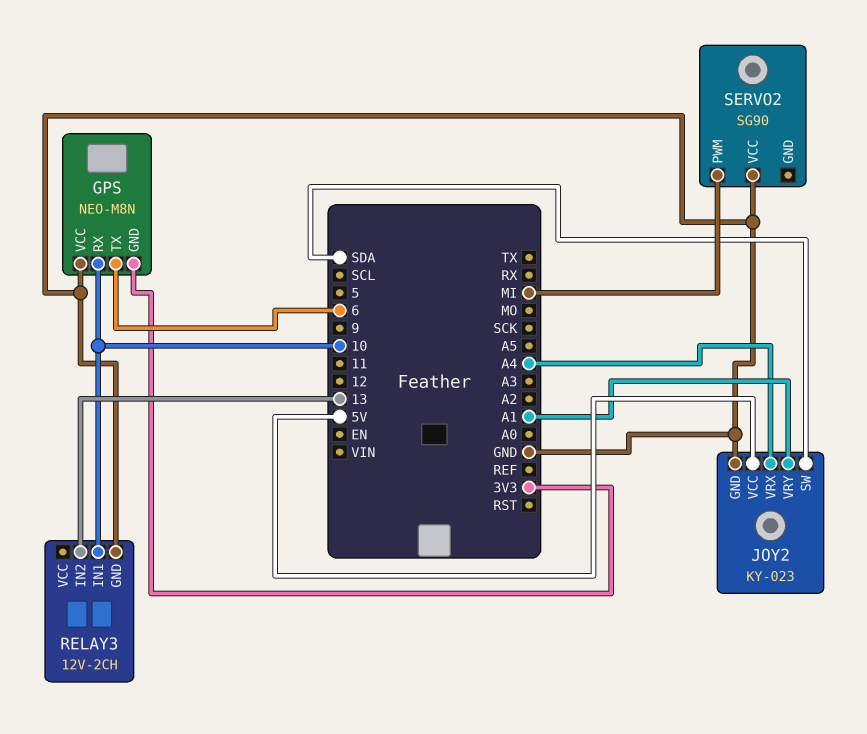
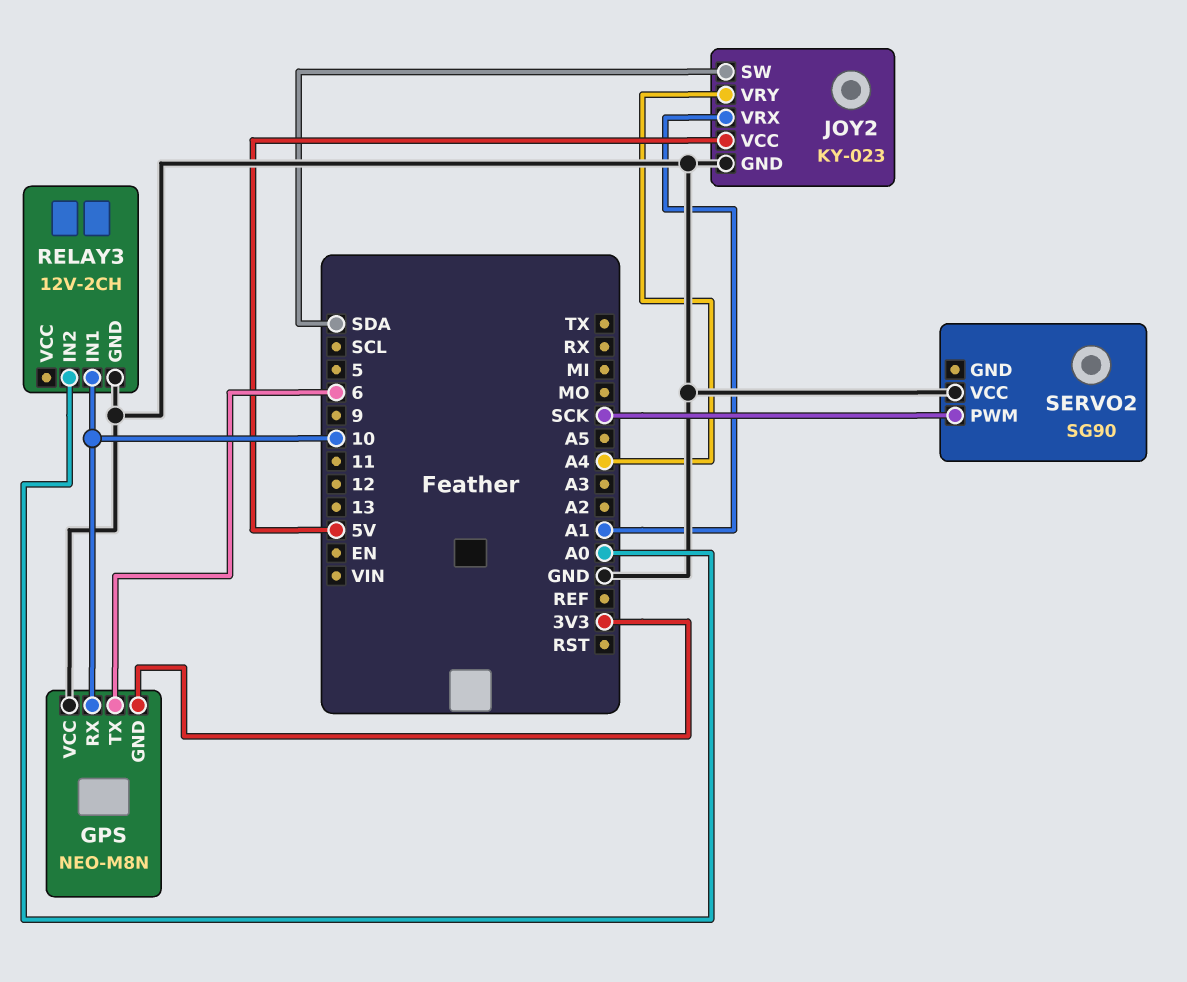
JOY2 pin VRX: A4 -> A1
JOY2 pin VRY: A1 -> A4
RELAY3 pin IN2: 13 -> A0
SERVO2 pin PWM: MI -> SCK

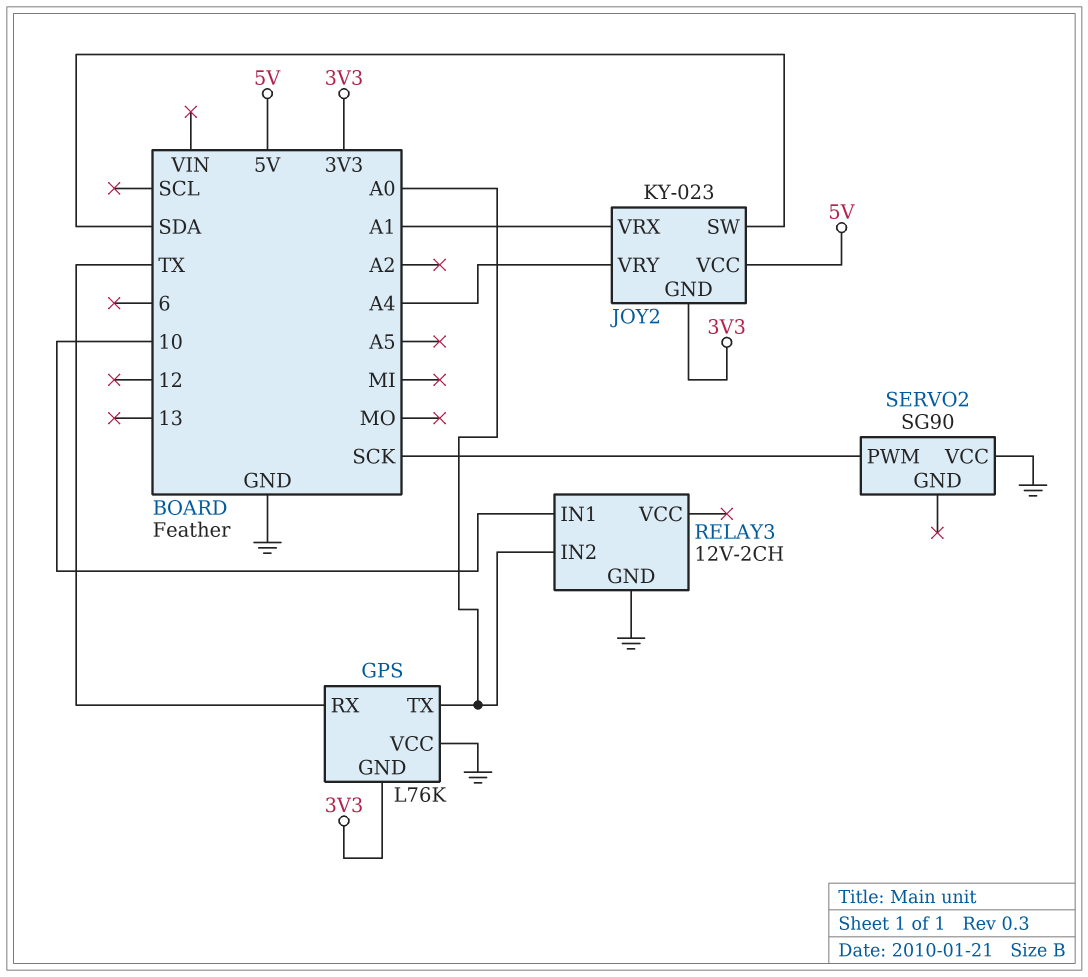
GPS: NEO-M8N -> L76K
GPS pin RX: 10 -> TX
GPS pin TX: 6 -> A0
JOY2 pin GND: GND -> 3V3

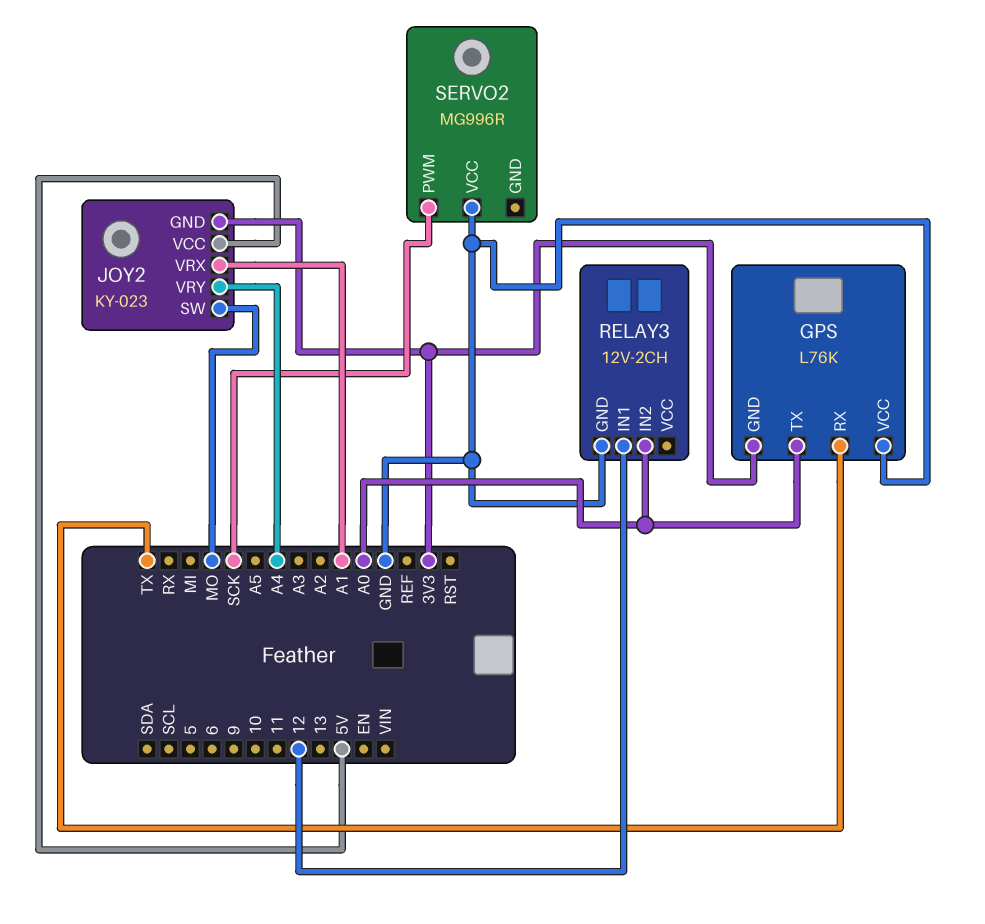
JOY2 pin SW: SDA -> MO
RELAY3 pin IN1: 10 -> 12
SERVO2: SG90 -> MG996R

